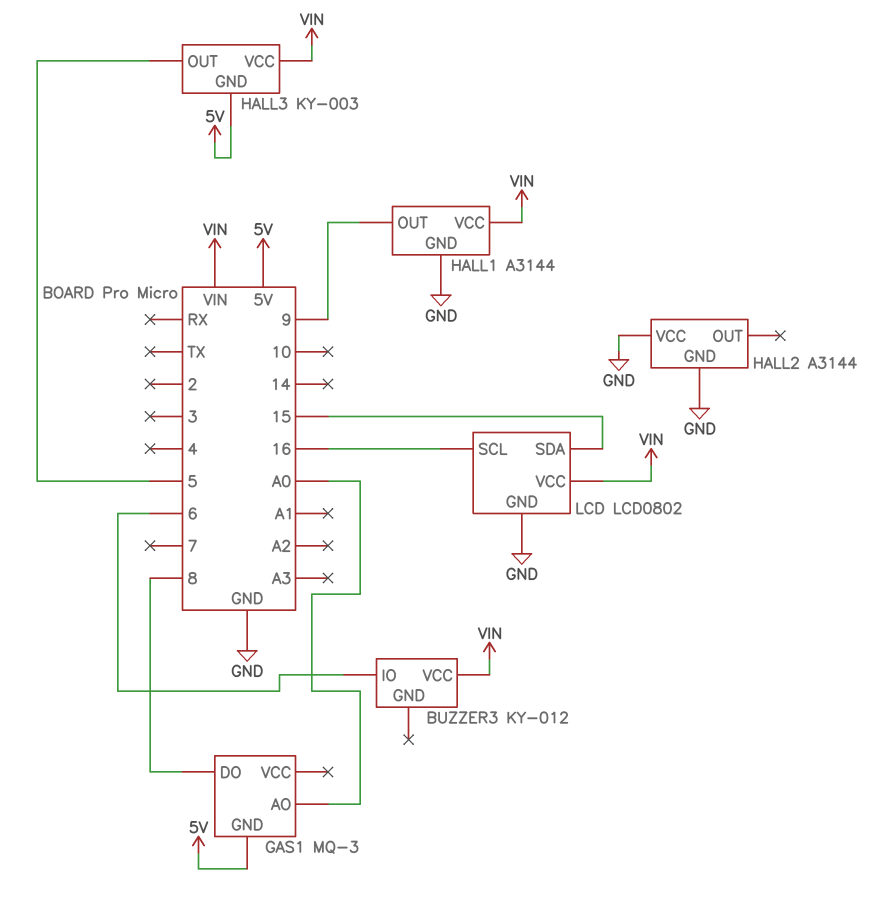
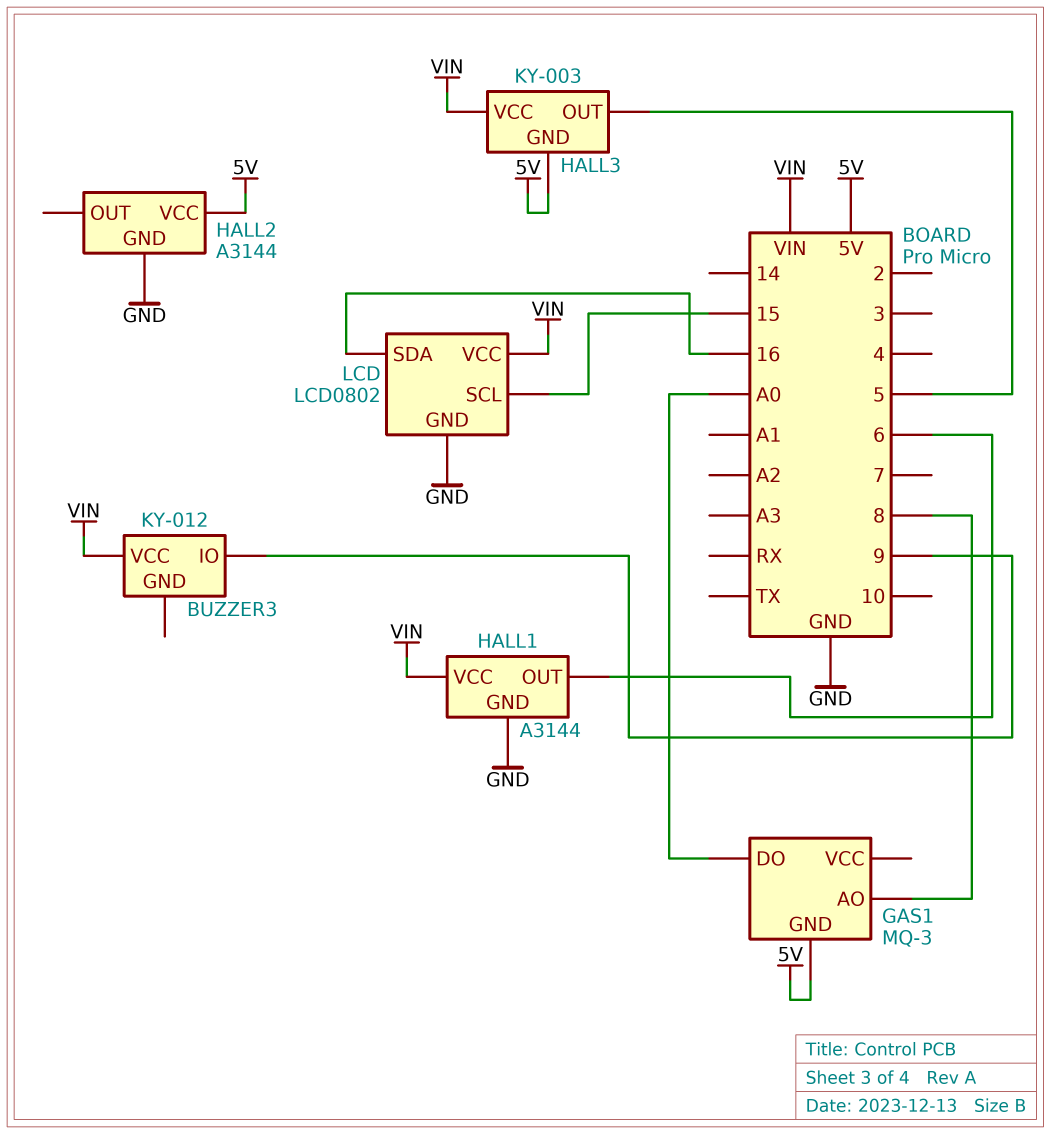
BUZZER3 pin IO: 6 -> 9
GAS1 pin AO: A0 -> 8
GAS1 pin DO: 8 -> A0
HALL1 pin OUT: 9 -> 6
HALL2 pin VCC: GND -> 5V
LCD pin SCL: 16 -> 15
LCD pin SDA: 15 -> 16

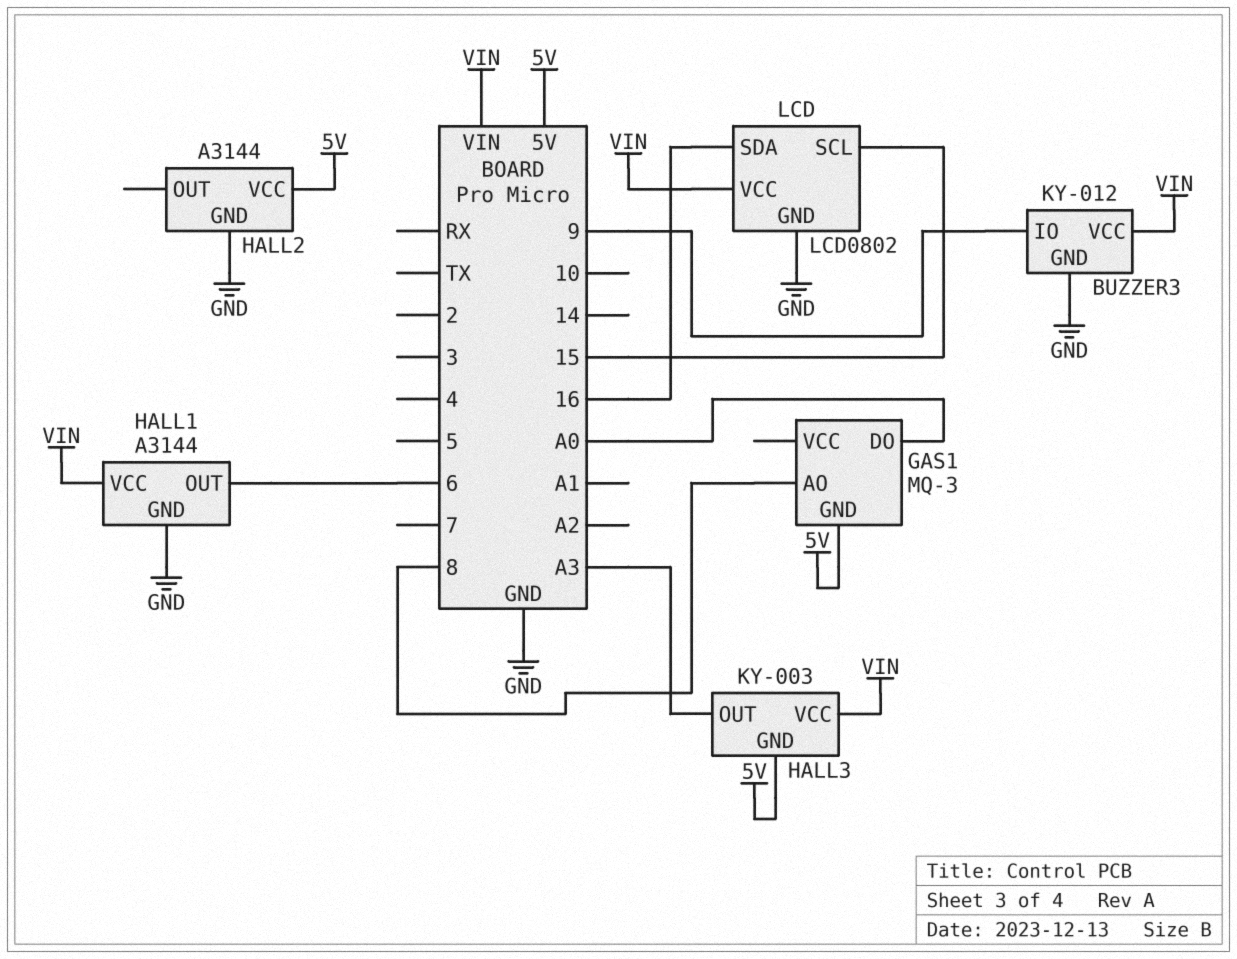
BUZZER3 pin GND: none -> GND
HALL3 pin OUT: 5 -> A3

